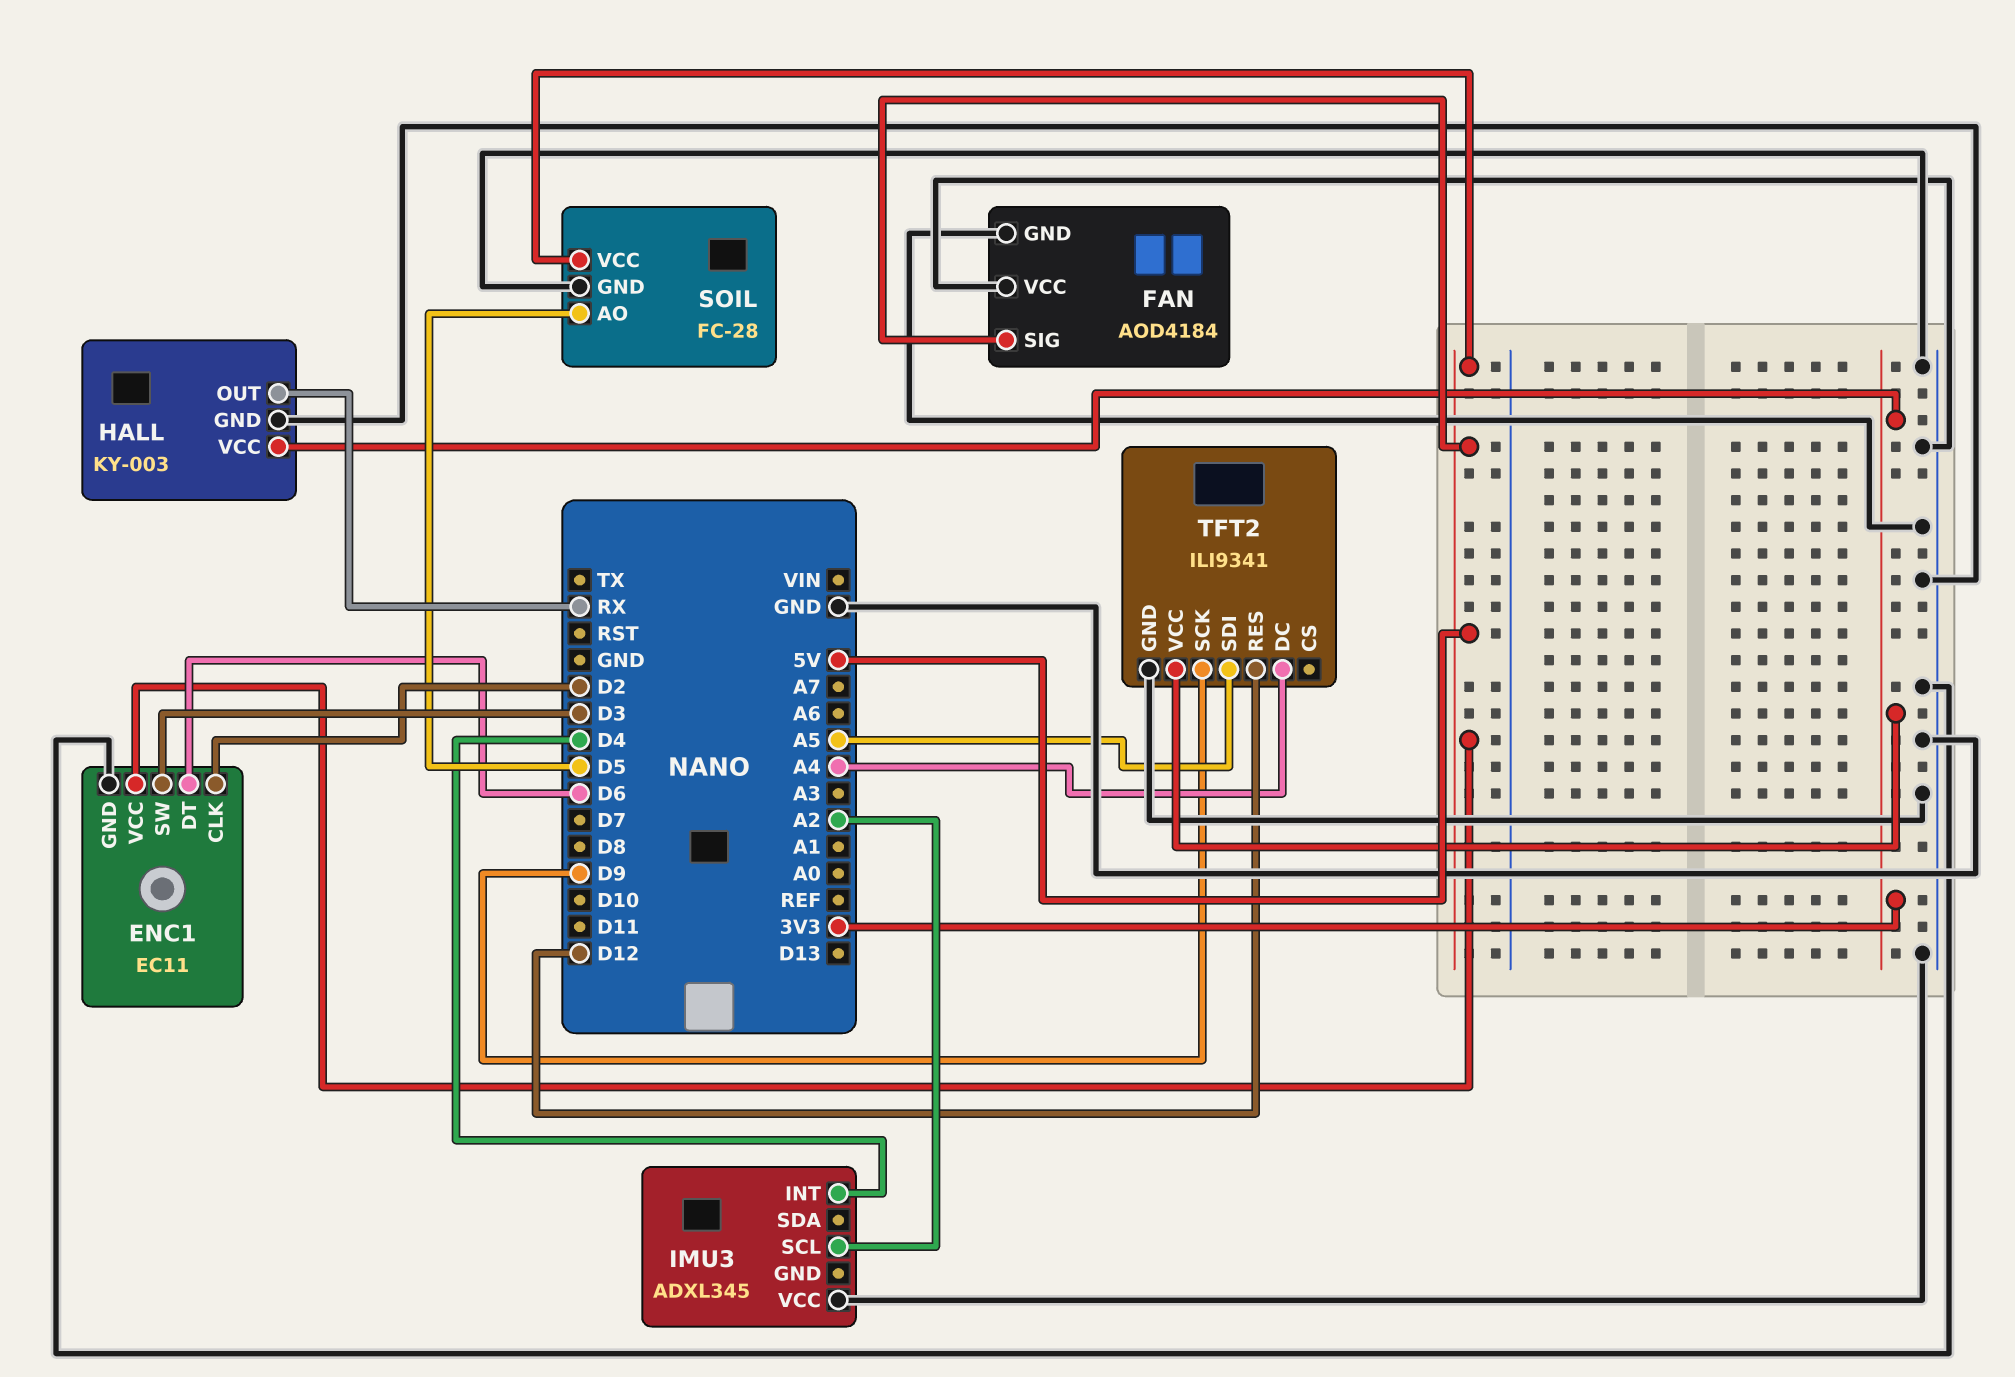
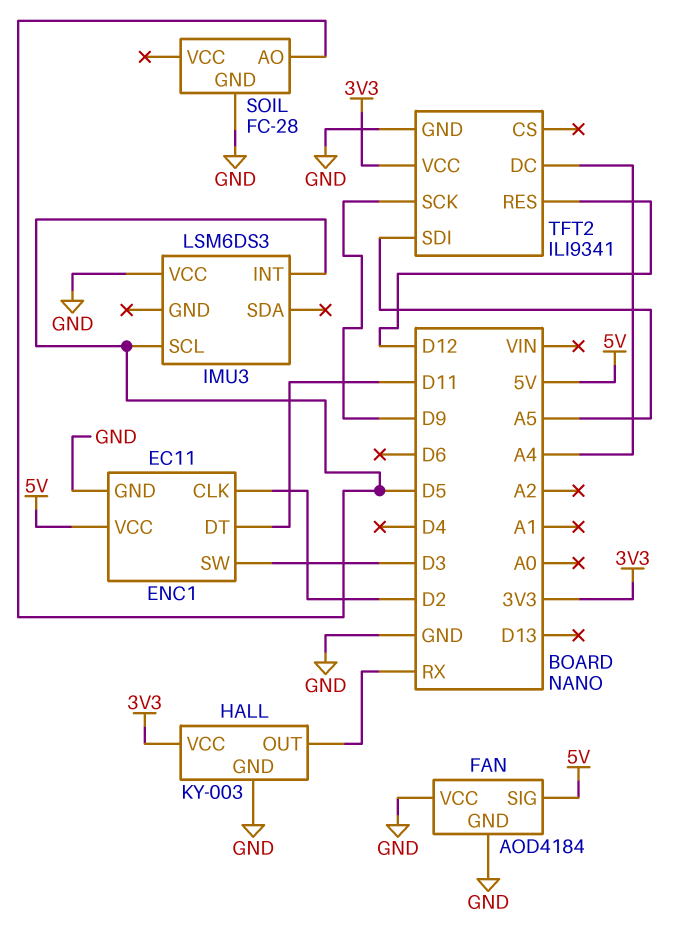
ENC1 pin DT: D6 -> D11
IMU3: ADXL345 -> LSM6DS3
IMU3 pin INT: D4 -> D5
IMU3 pin SCL: A2 -> D5
SOIL pin VCC: 5V -> none

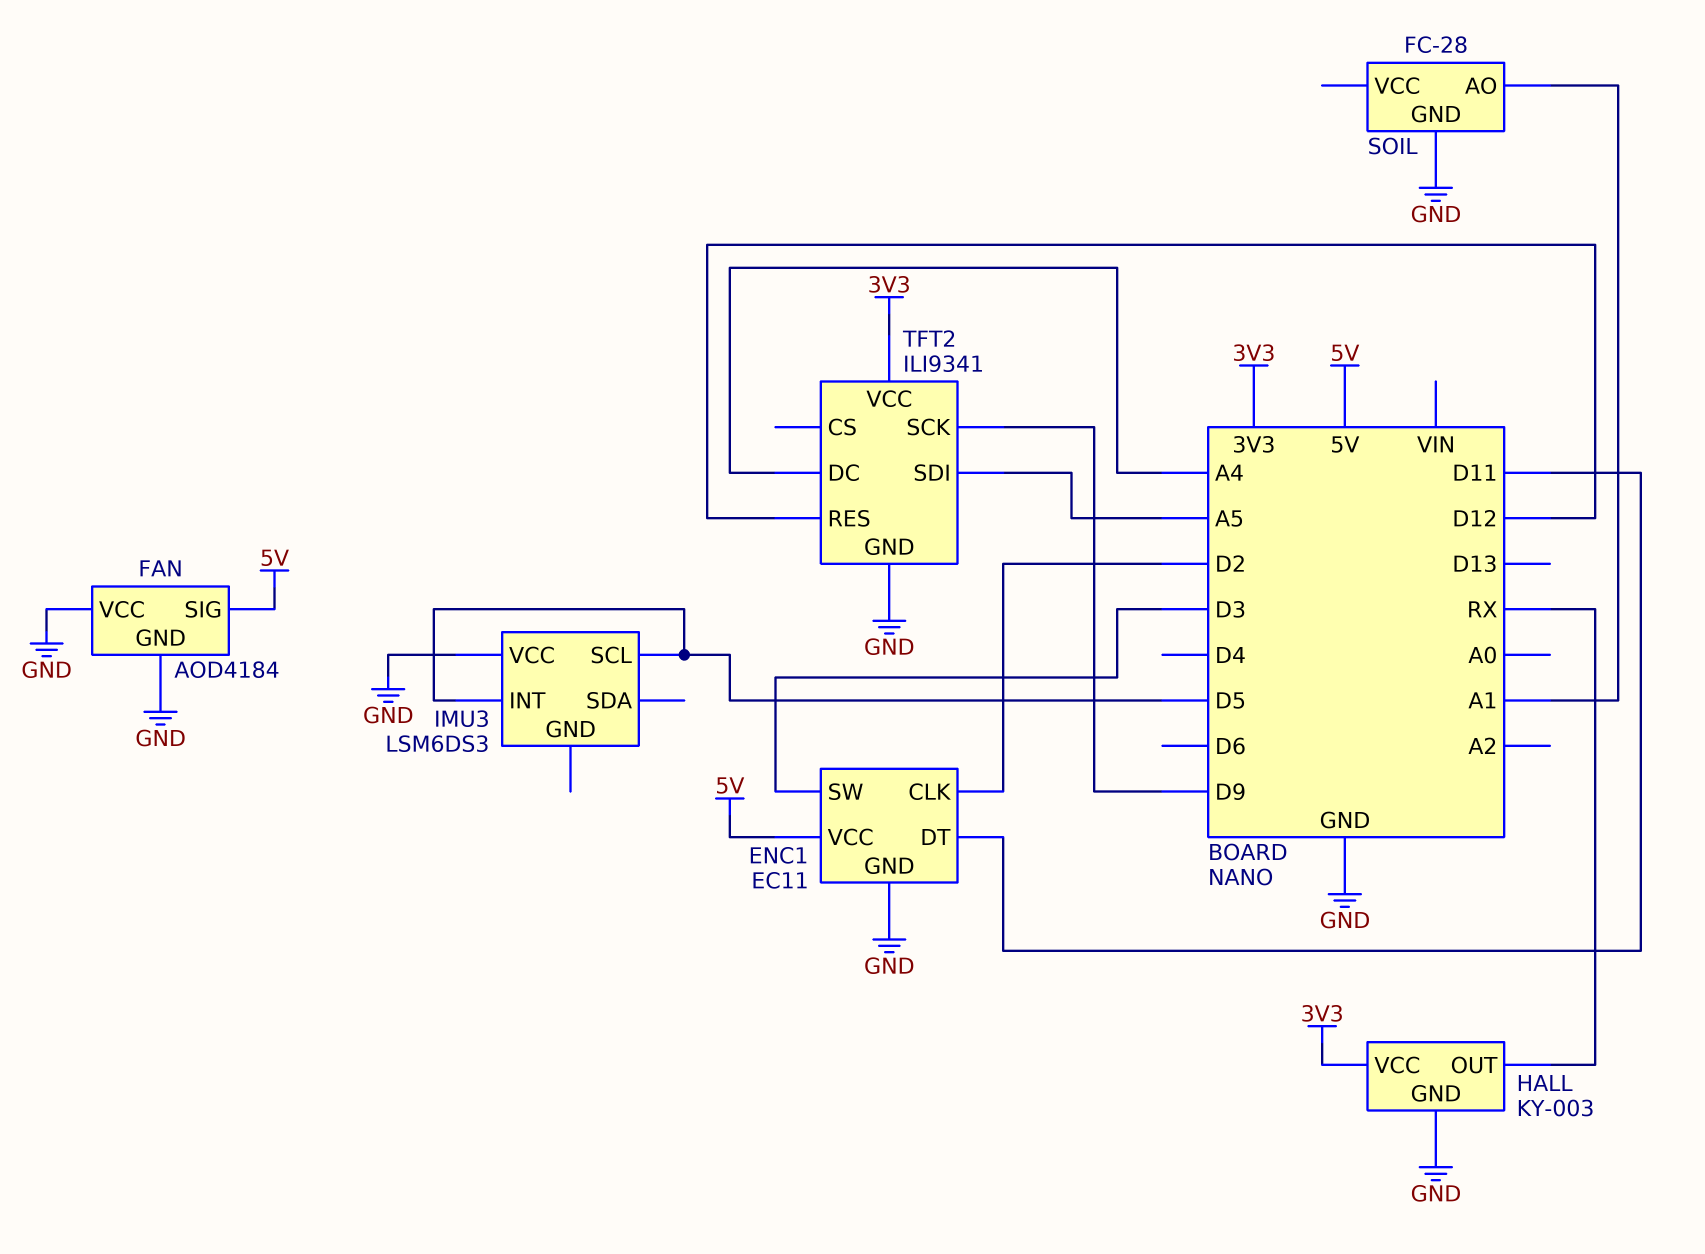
SOIL pin AO: D5 -> A1

